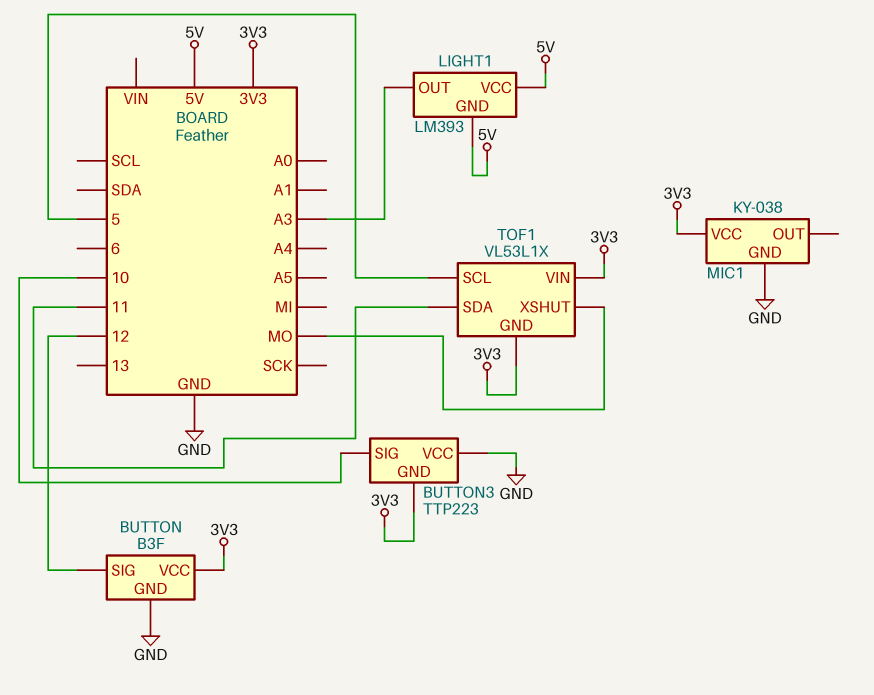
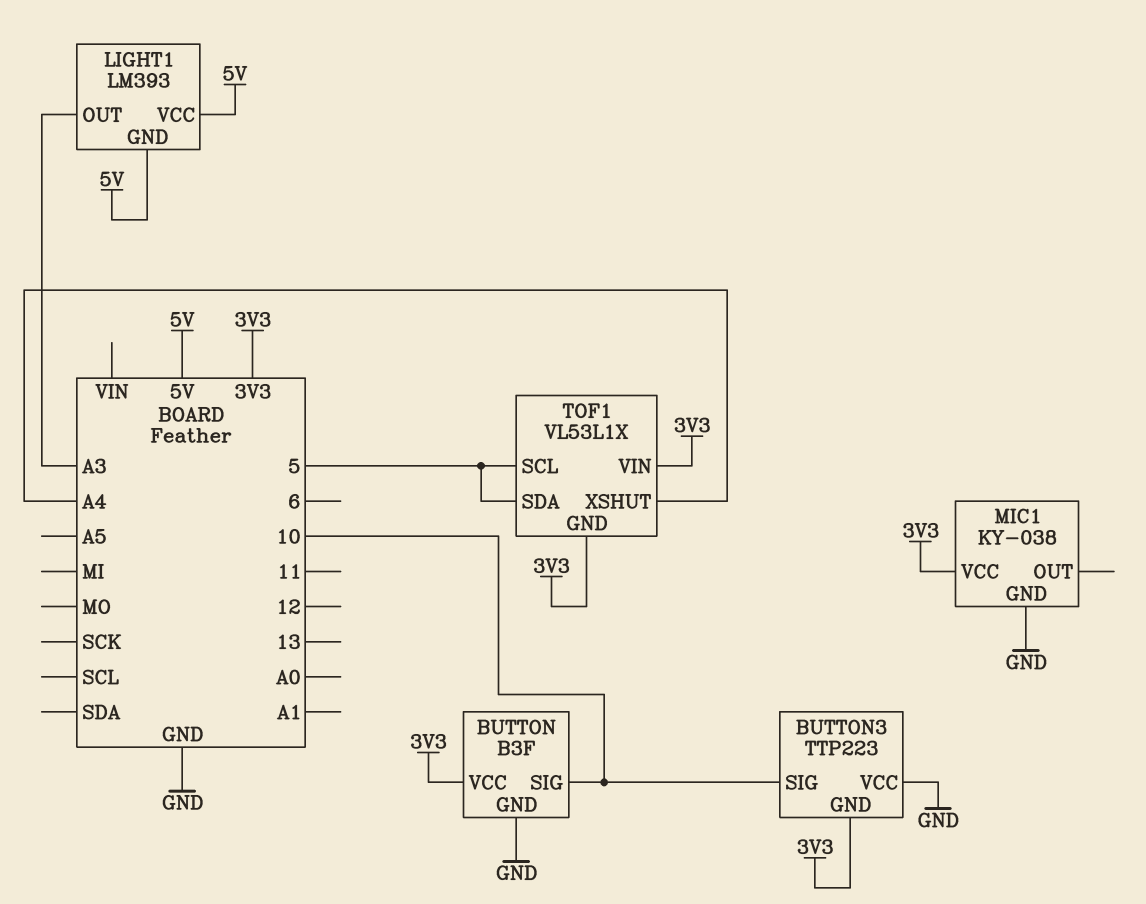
BUTTON pin SIG: 12 -> 10
TOF1 pin SDA: 11 -> 5
TOF1 pin XSHUT: MO -> A4

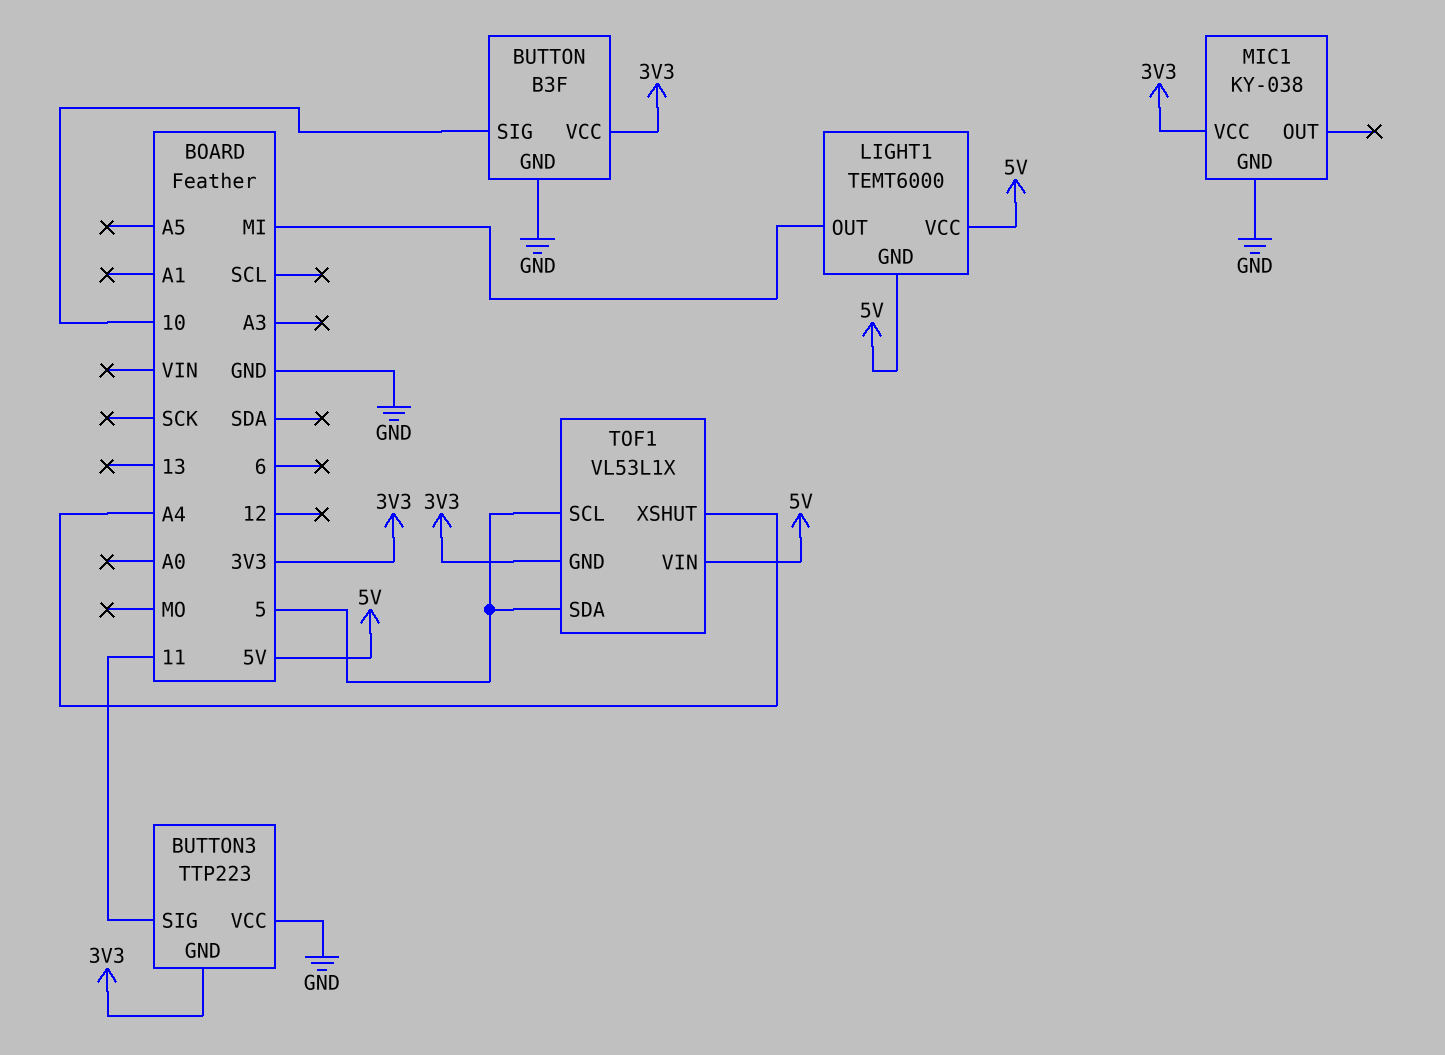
BUTTON3 pin SIG: 10 -> 11
LIGHT1: LM393 -> TEMT6000
LIGHT1 pin OUT: A3 -> MI
TOF1 pin VIN: 3V3 -> 5V

